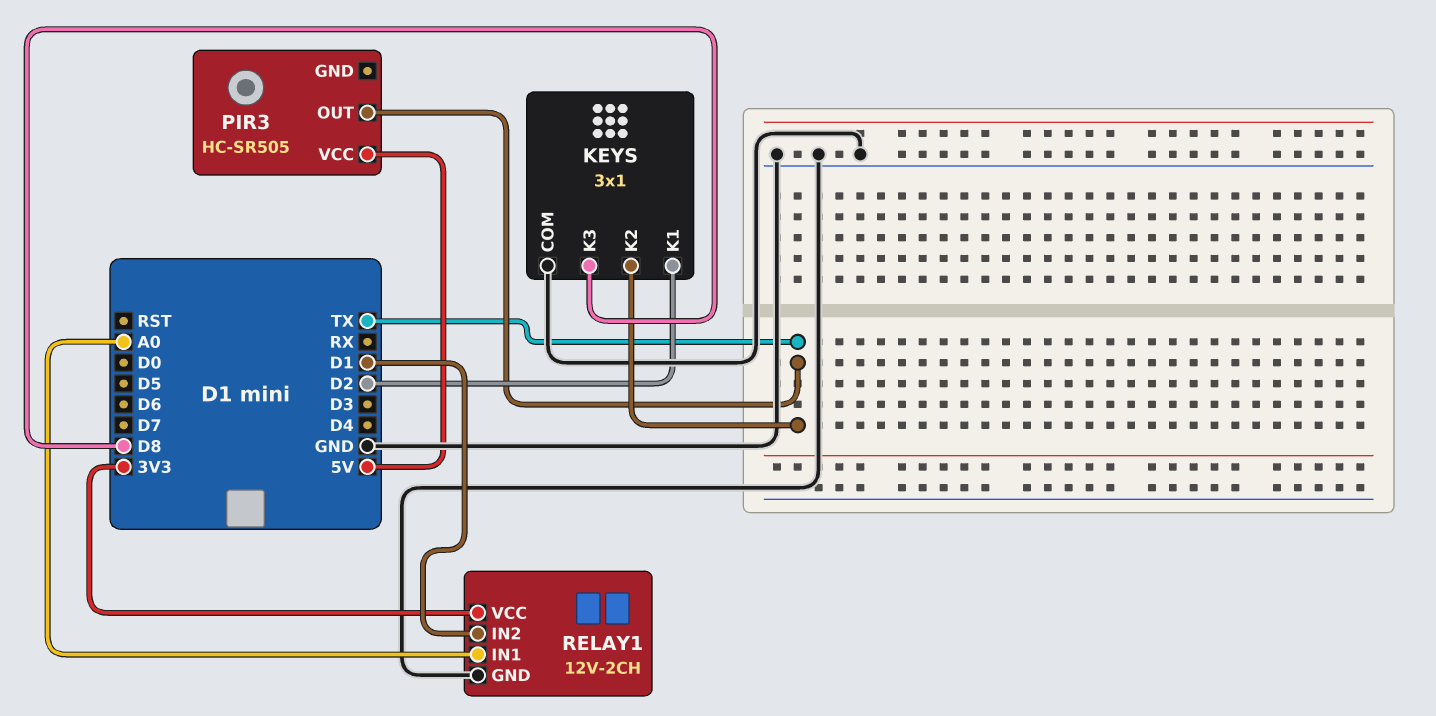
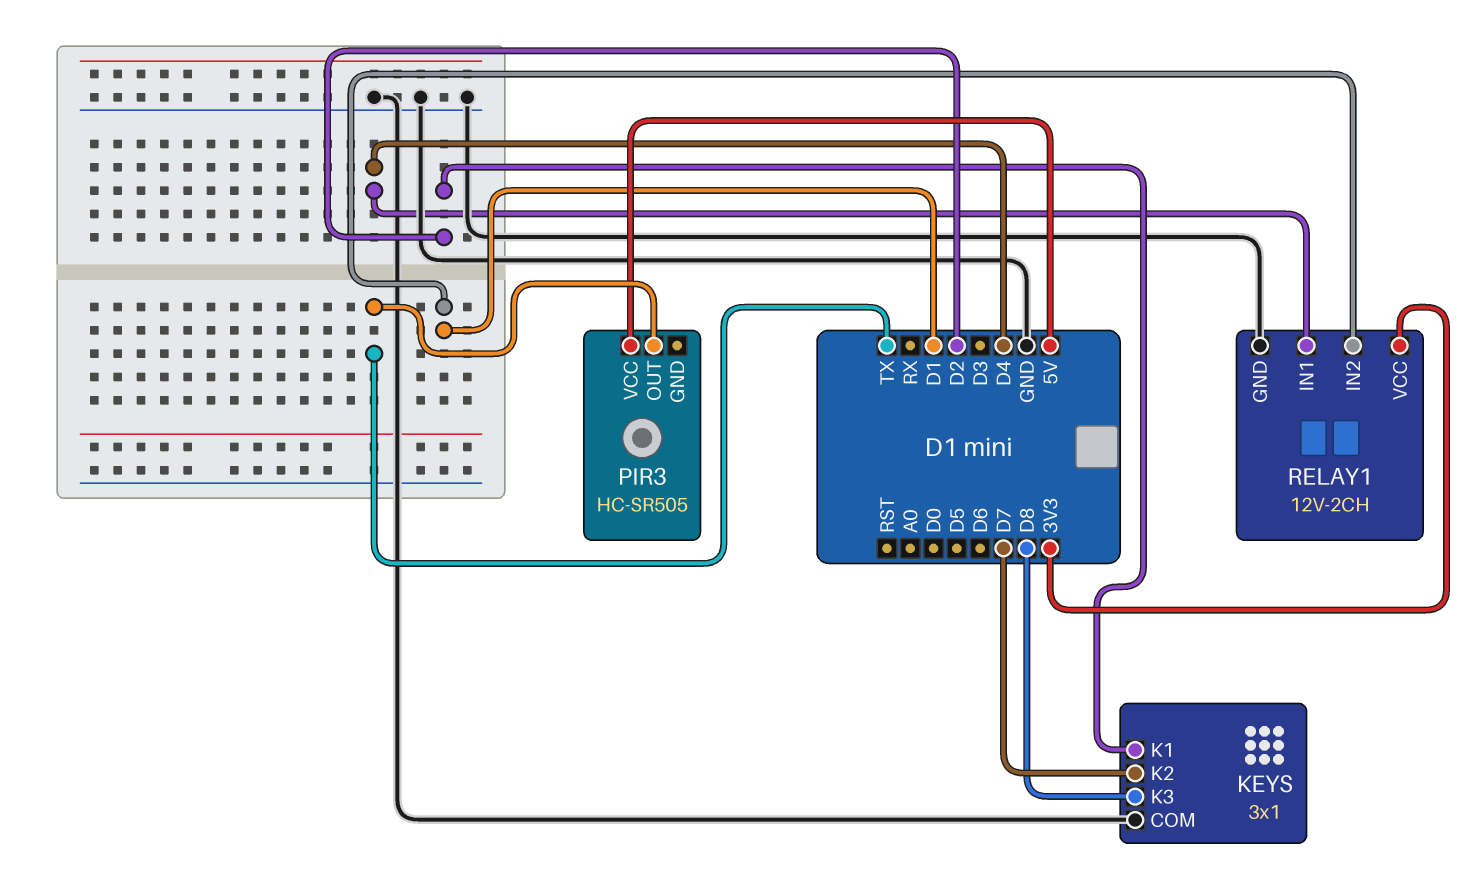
KEYS pin K2: TX -> D7
RELAY1 pin IN1: A0 -> D4

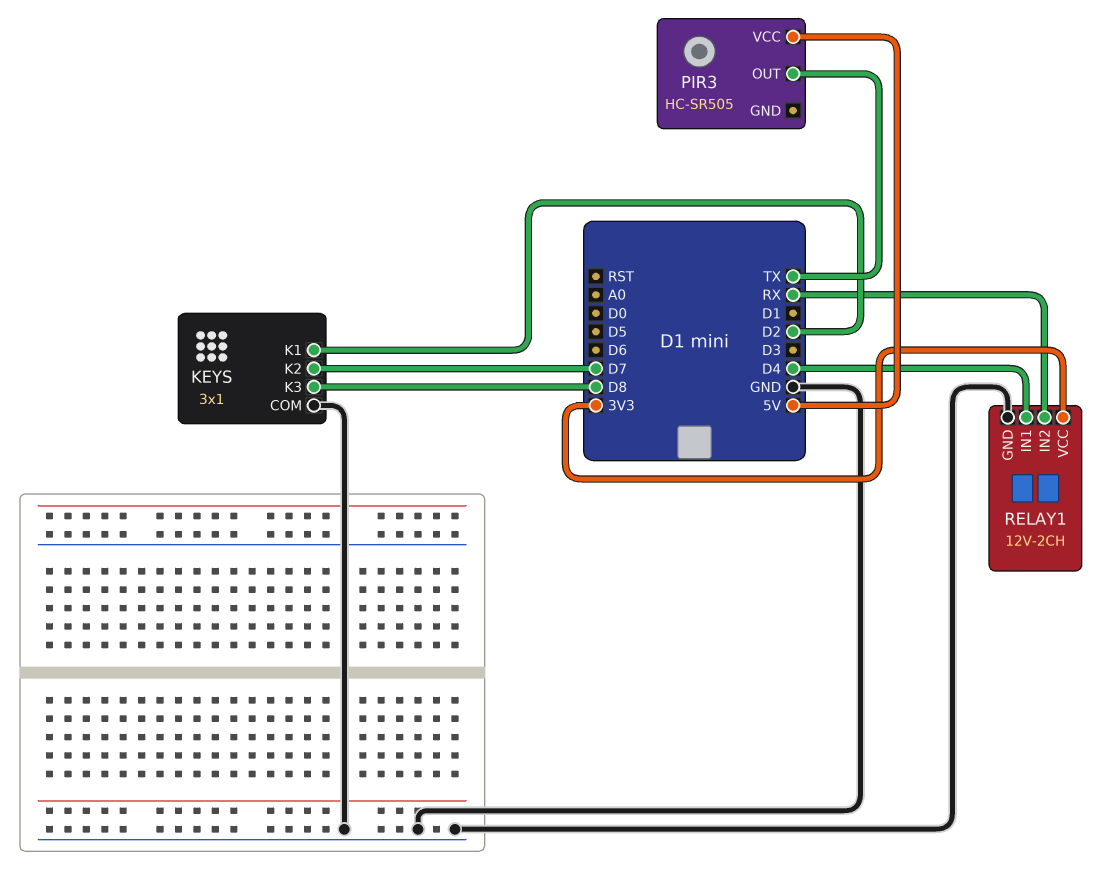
RELAY1 pin IN2: D1 -> RX

